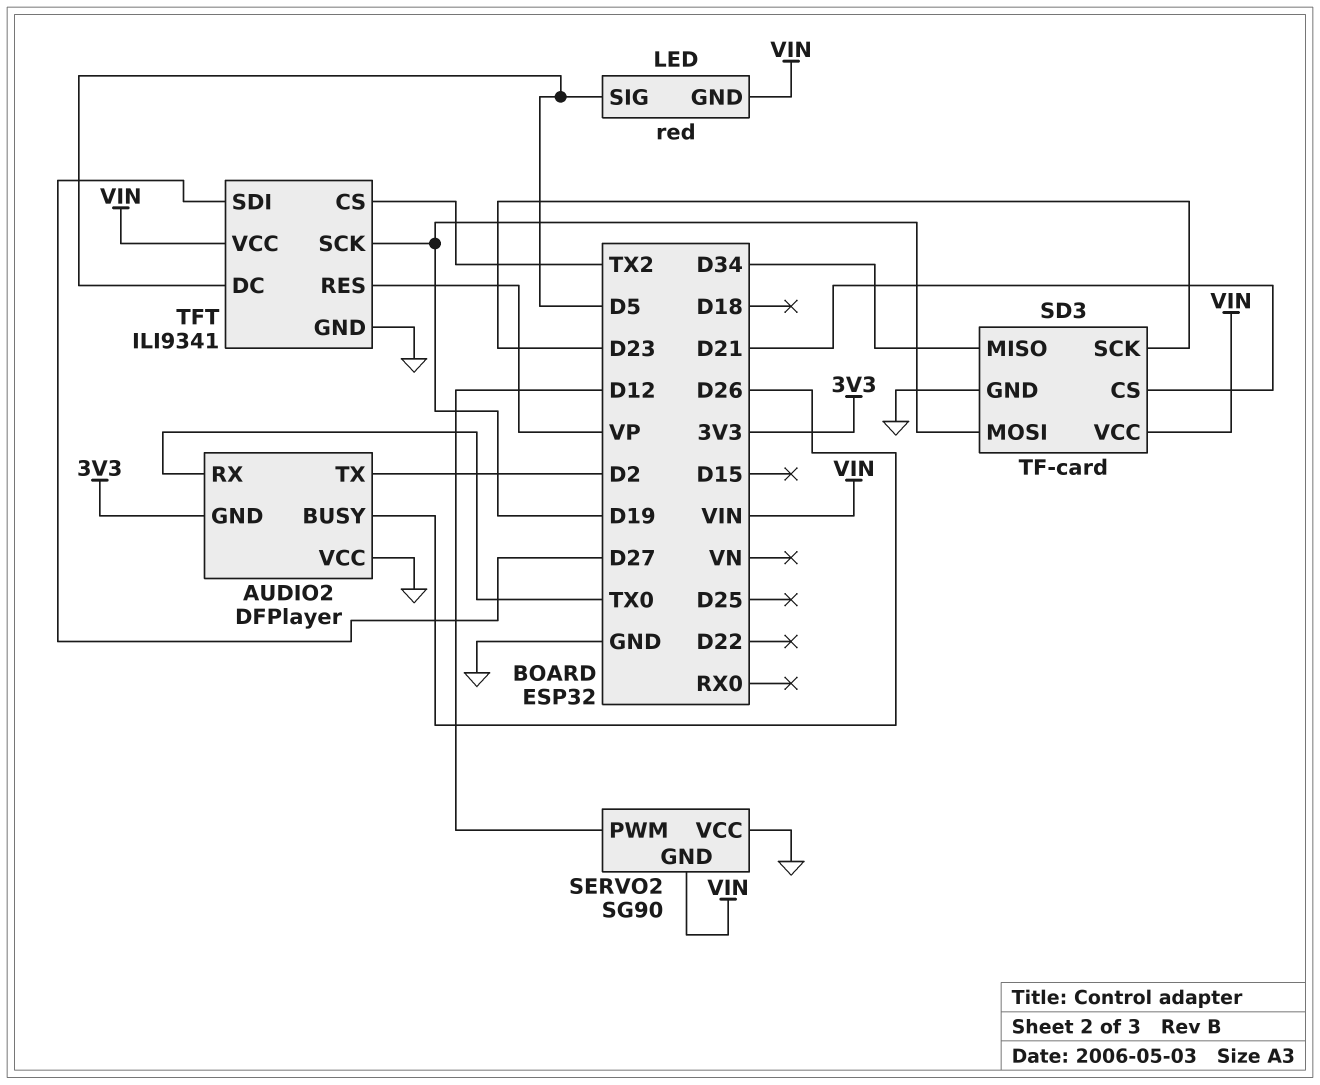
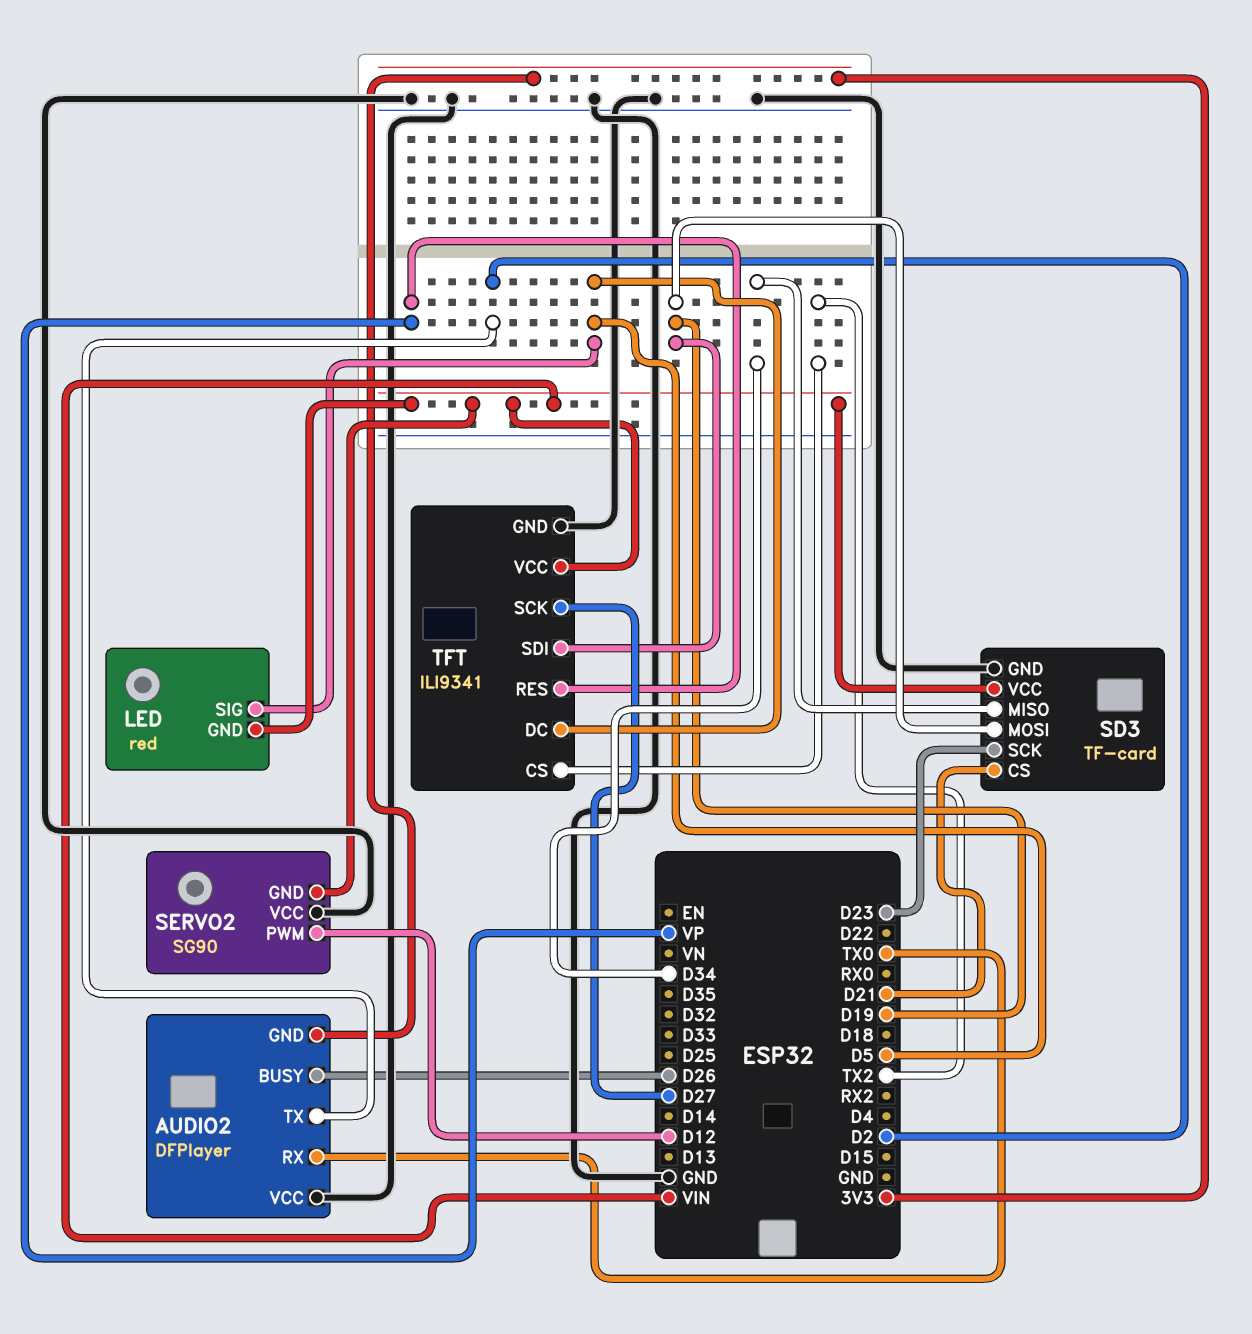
TFT pin SCK: D19 -> D27
TFT pin SDI: D27 -> D19

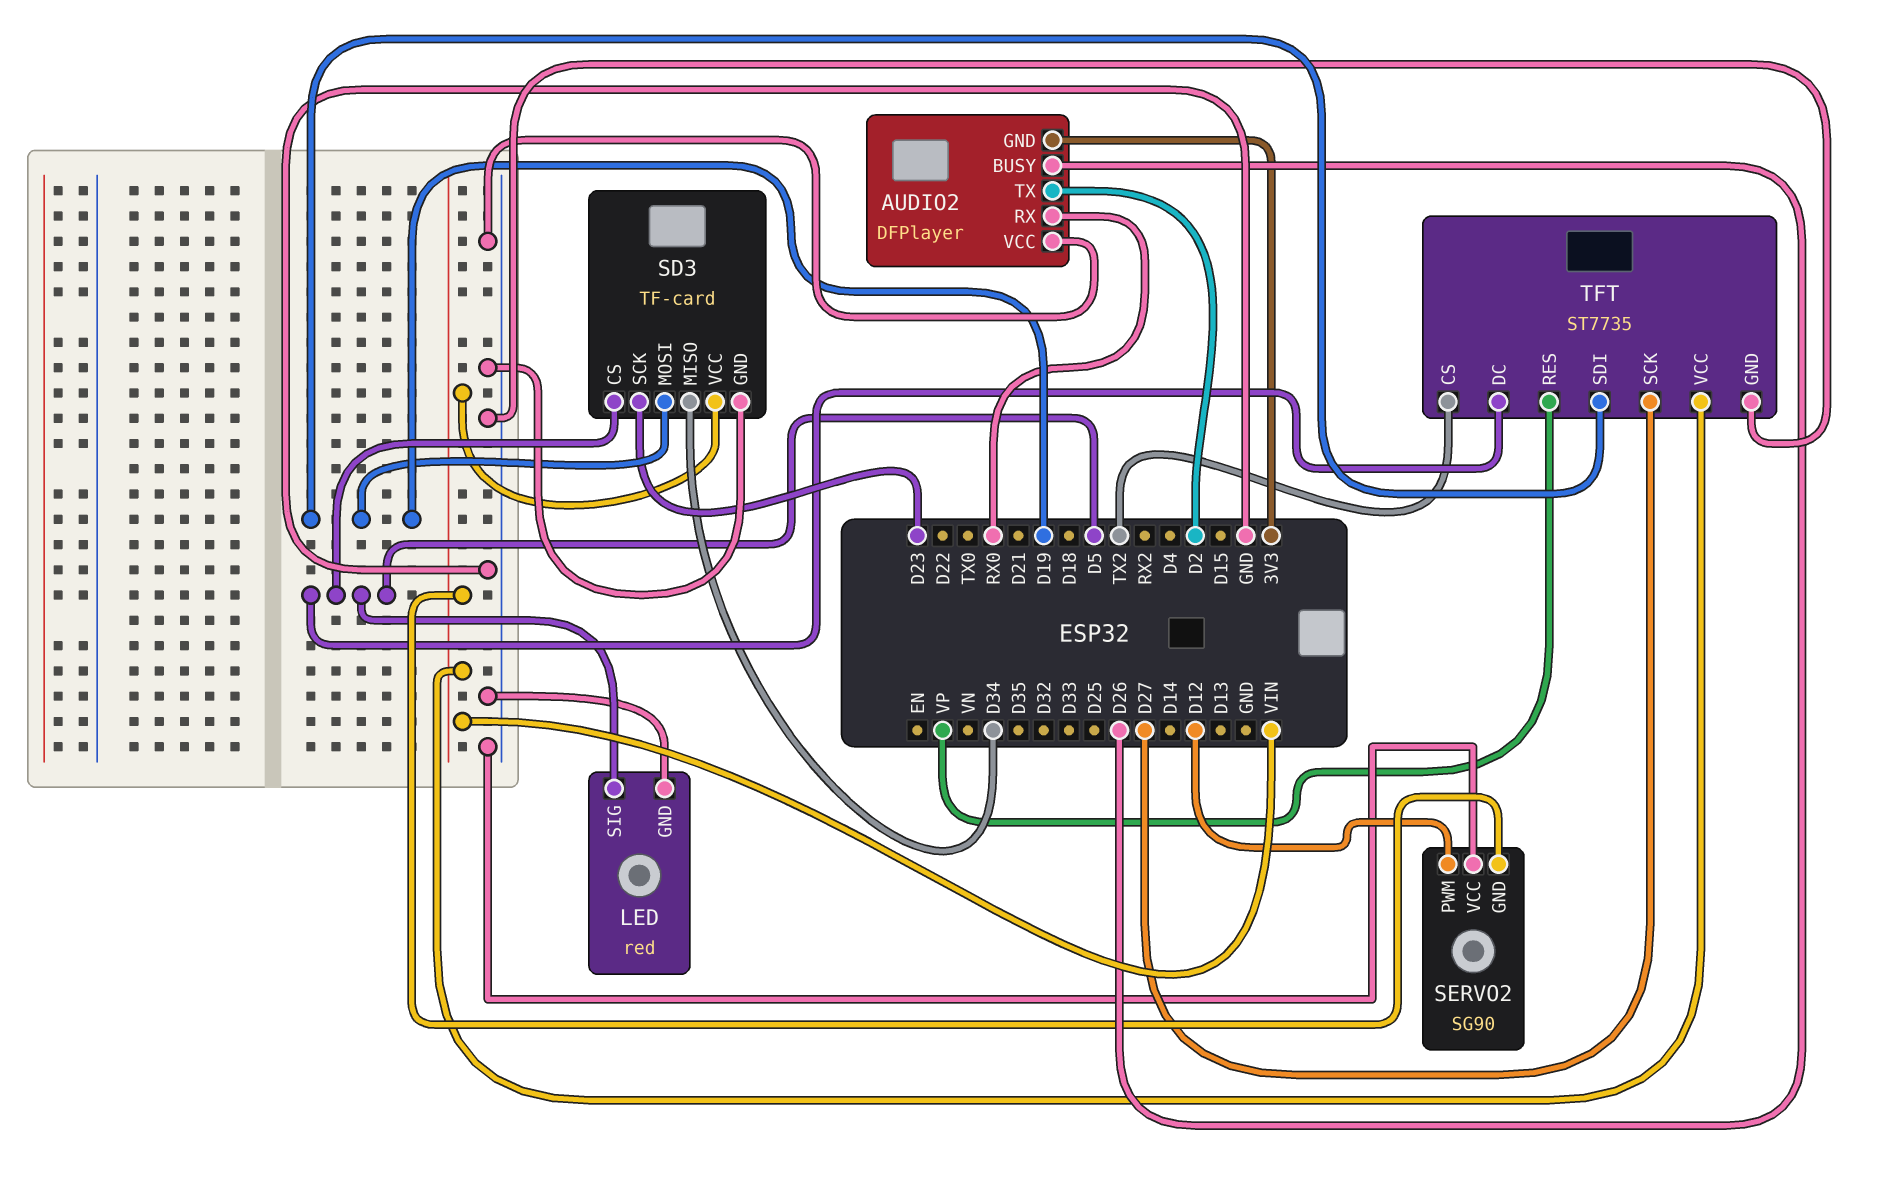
AUDIO2 pin RX: TX0 -> RX0
LED pin GND: VIN -> GND
SD3 pin CS: D21 -> D5
TFT: ILI9341 -> ST7735

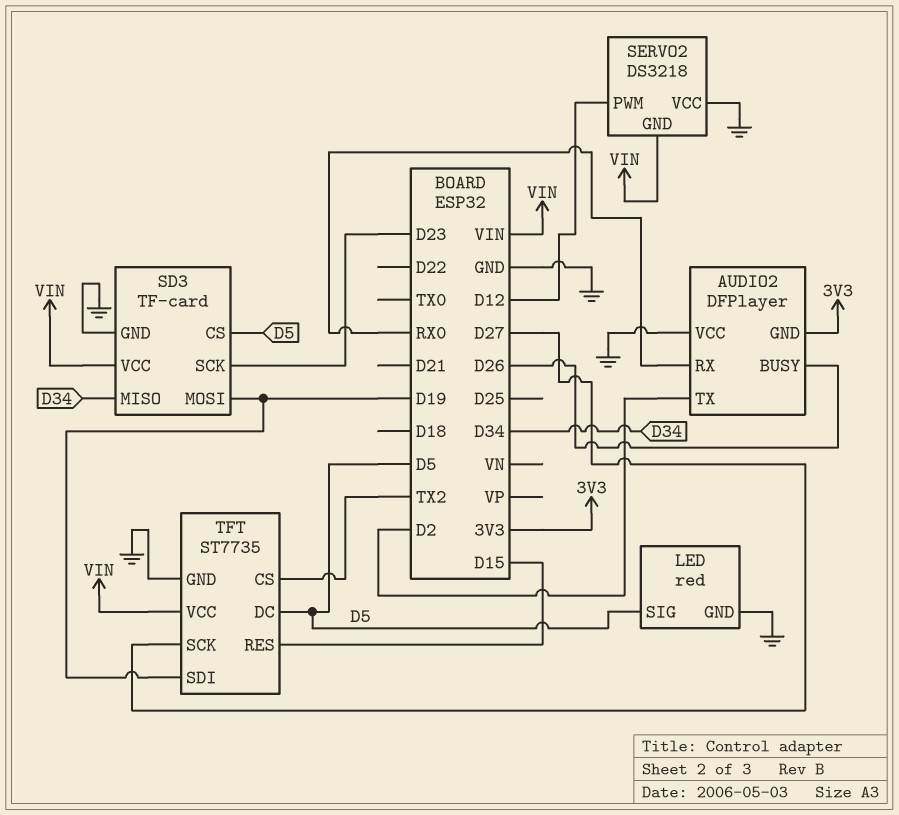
SERVO2: SG90 -> DS3218
TFT pin RES: VP -> D15

